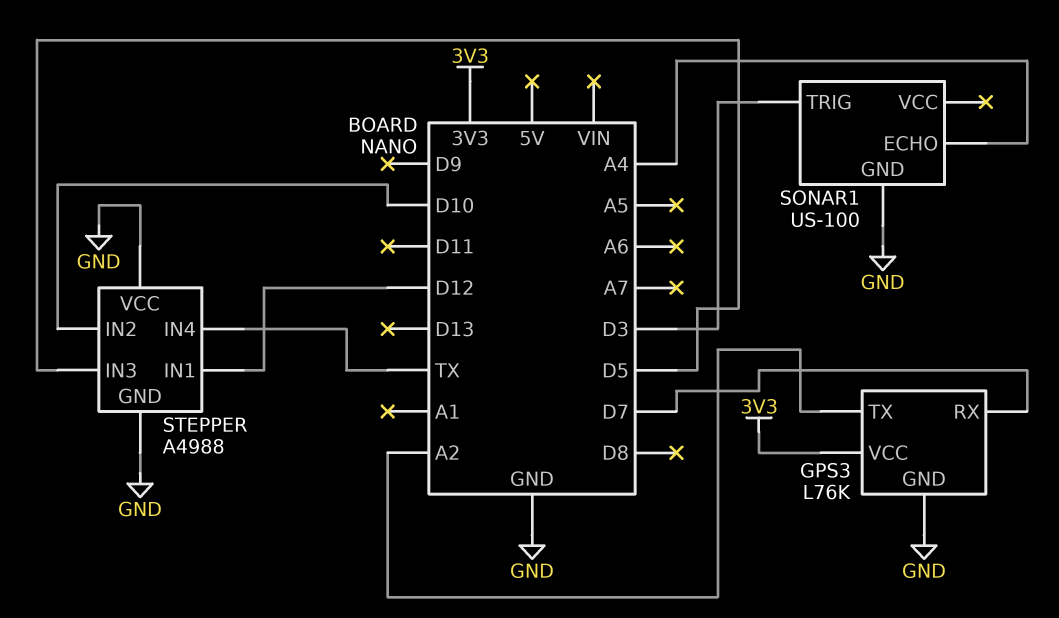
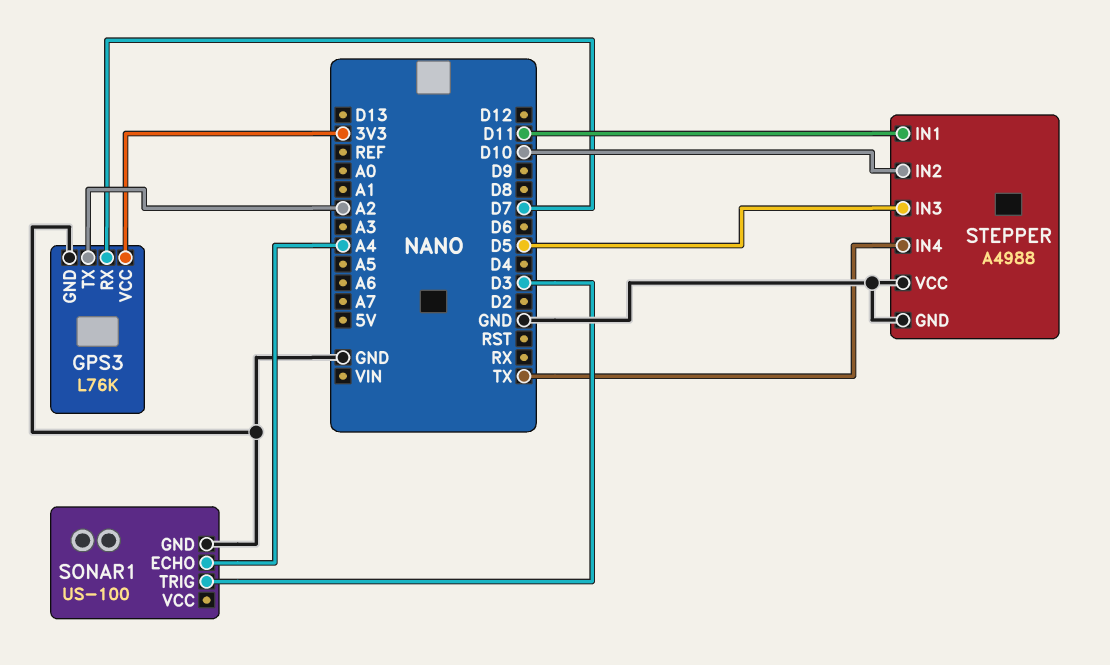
STEPPER pin IN1: D12 -> D11

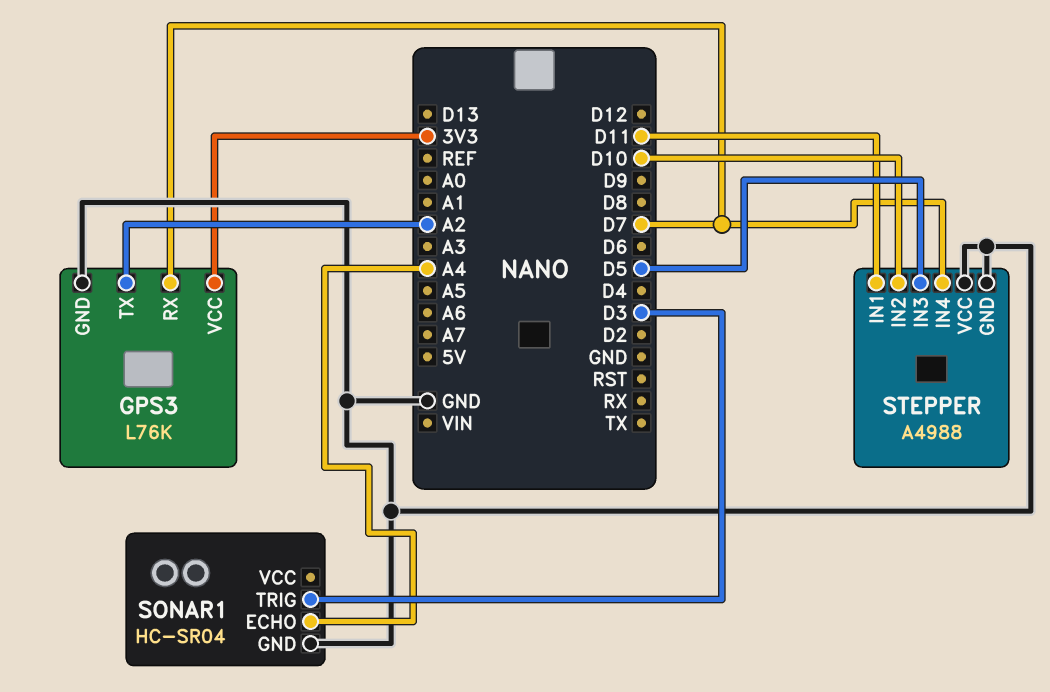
SONAR1: US-100 -> HC-SR04
STEPPER pin IN4: TX -> D7

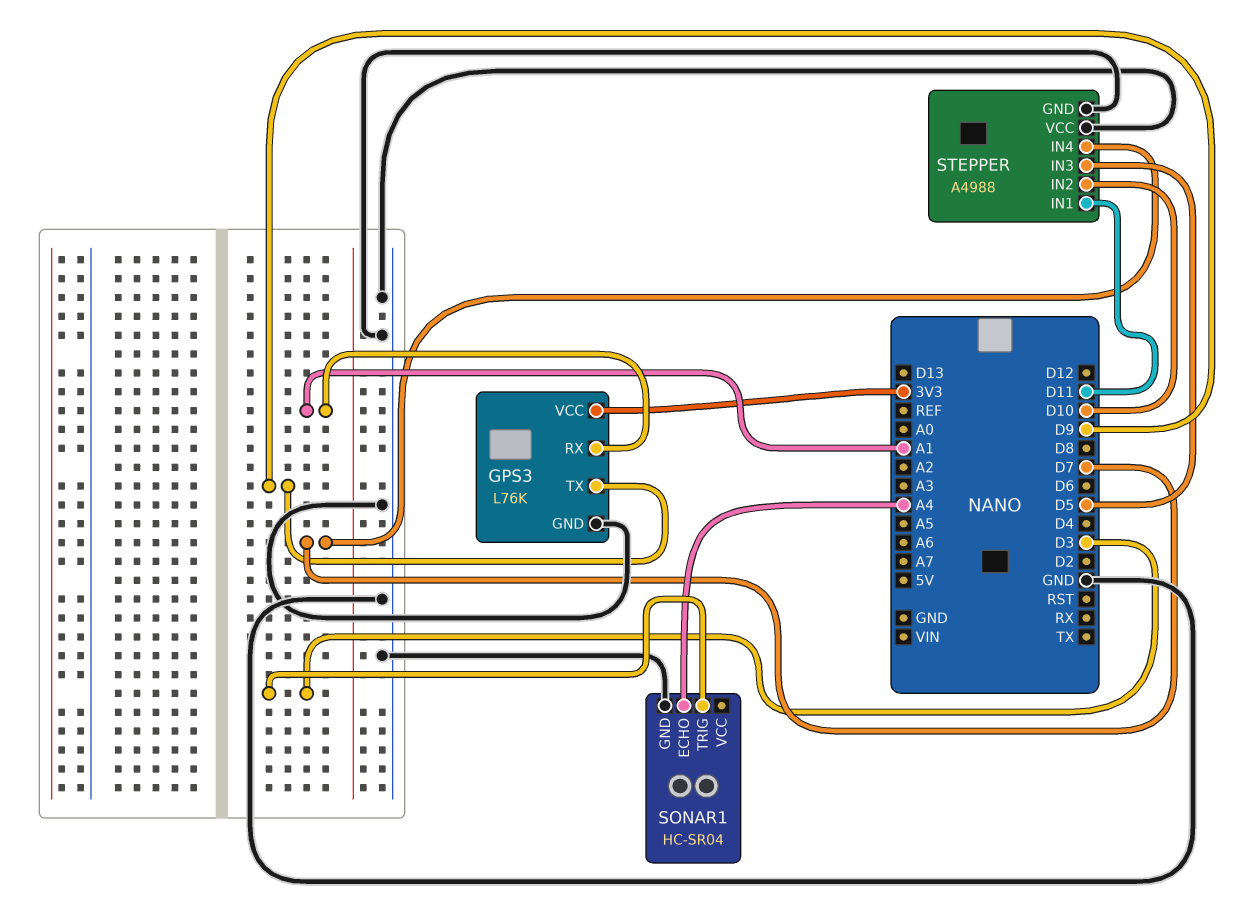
GPS3 pin RX: D7 -> A1
GPS3 pin TX: A2 -> D9

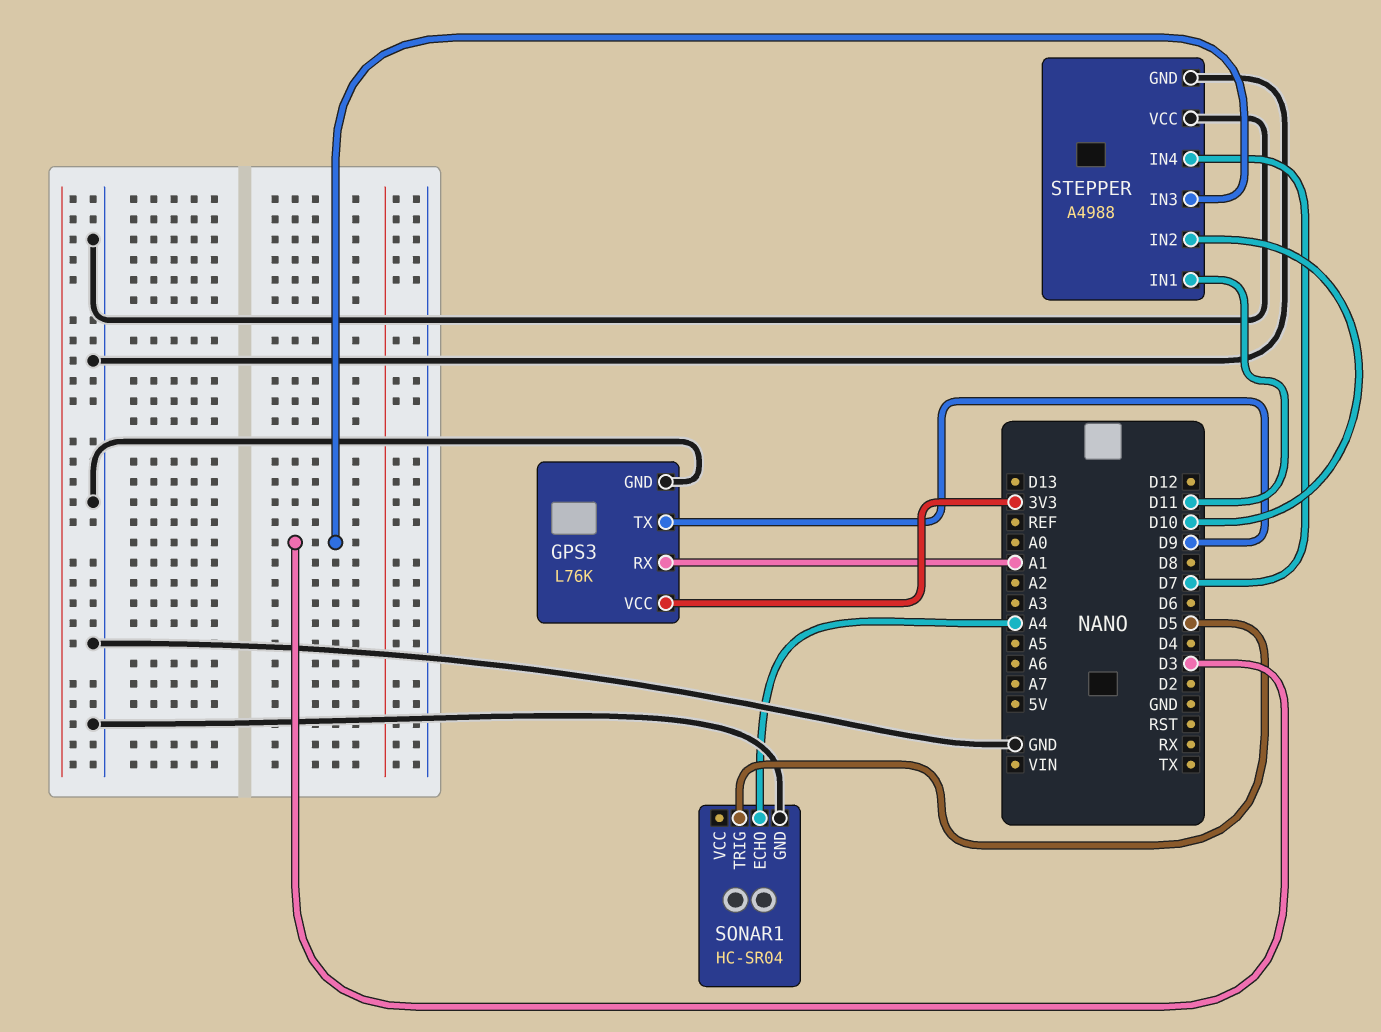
SONAR1 pin TRIG: D3 -> D5
STEPPER pin IN3: D5 -> D3

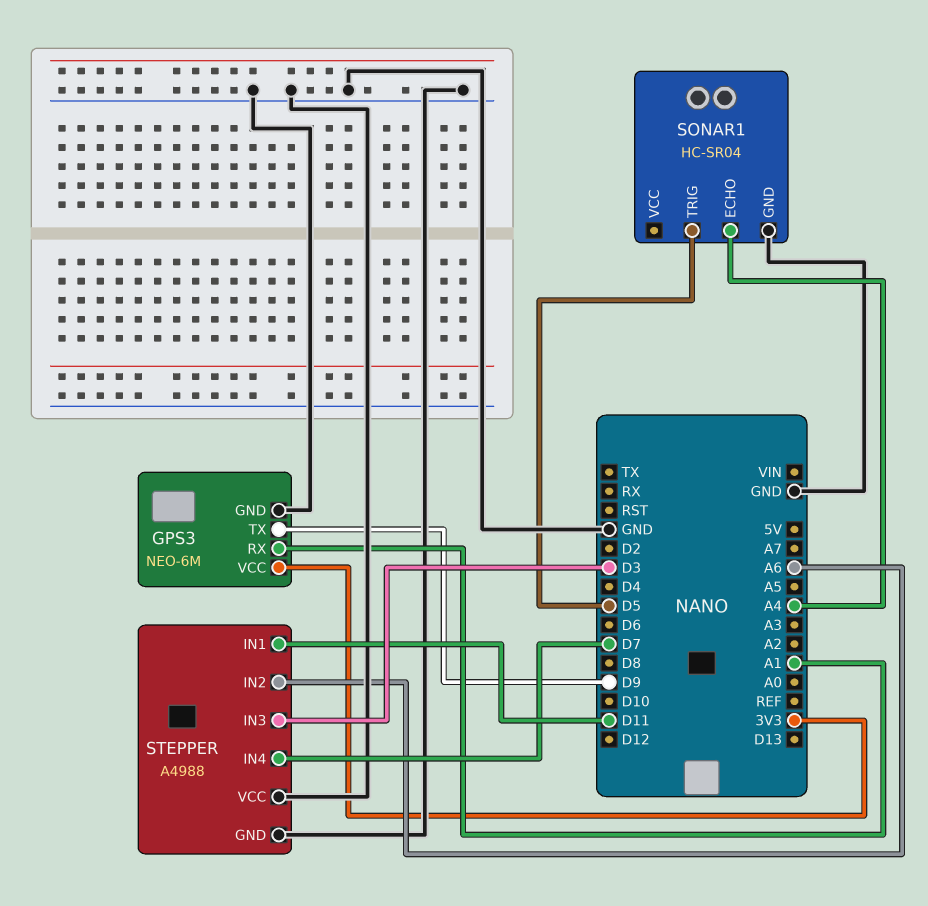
GPS3: L76K -> NEO-6M
STEPPER pin IN2: D10 -> A6

